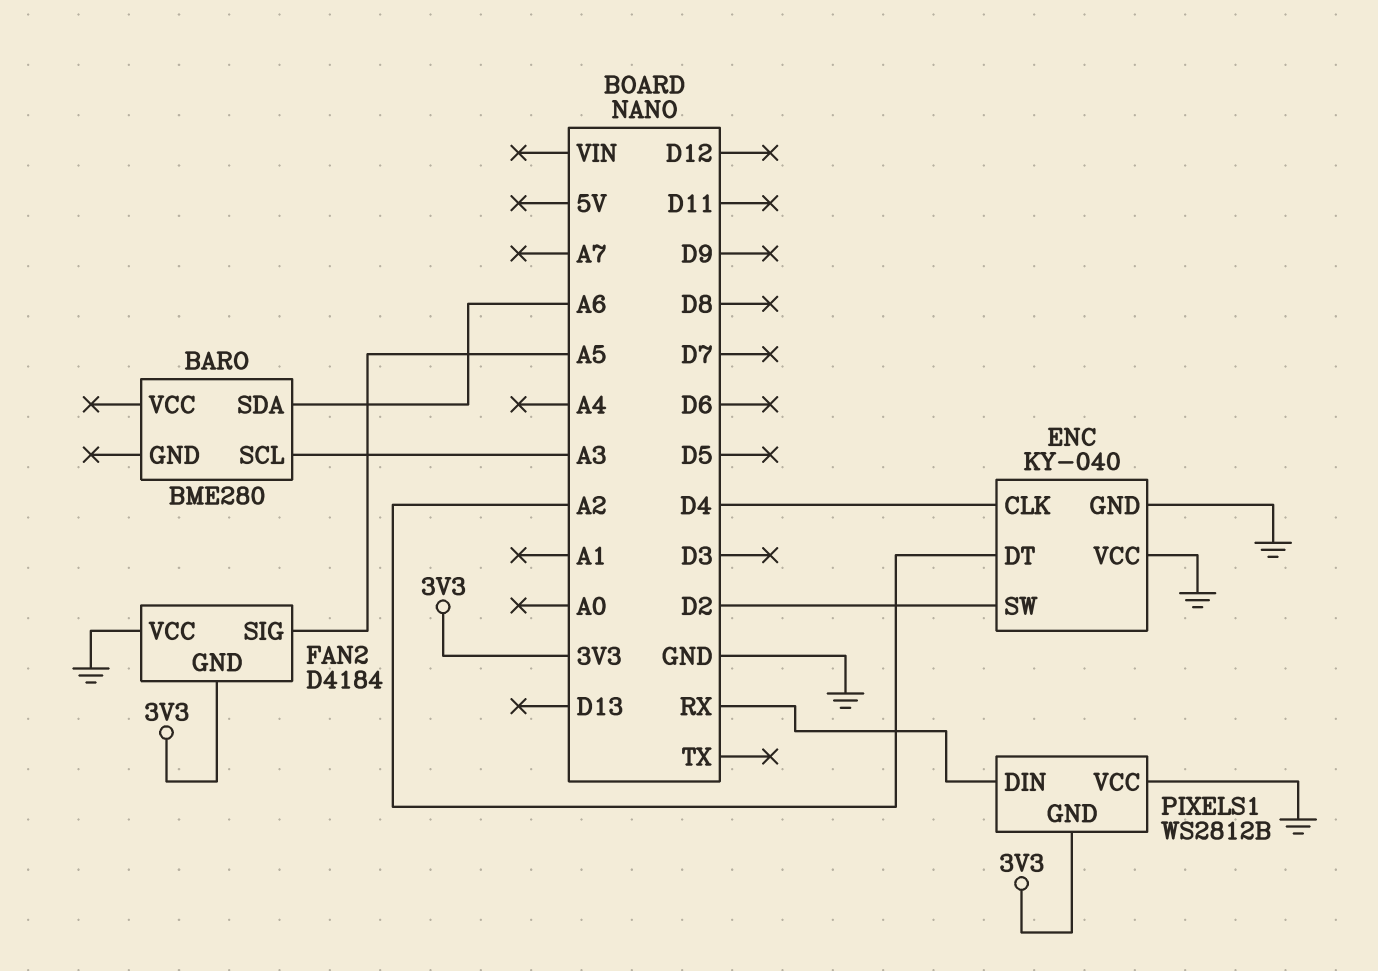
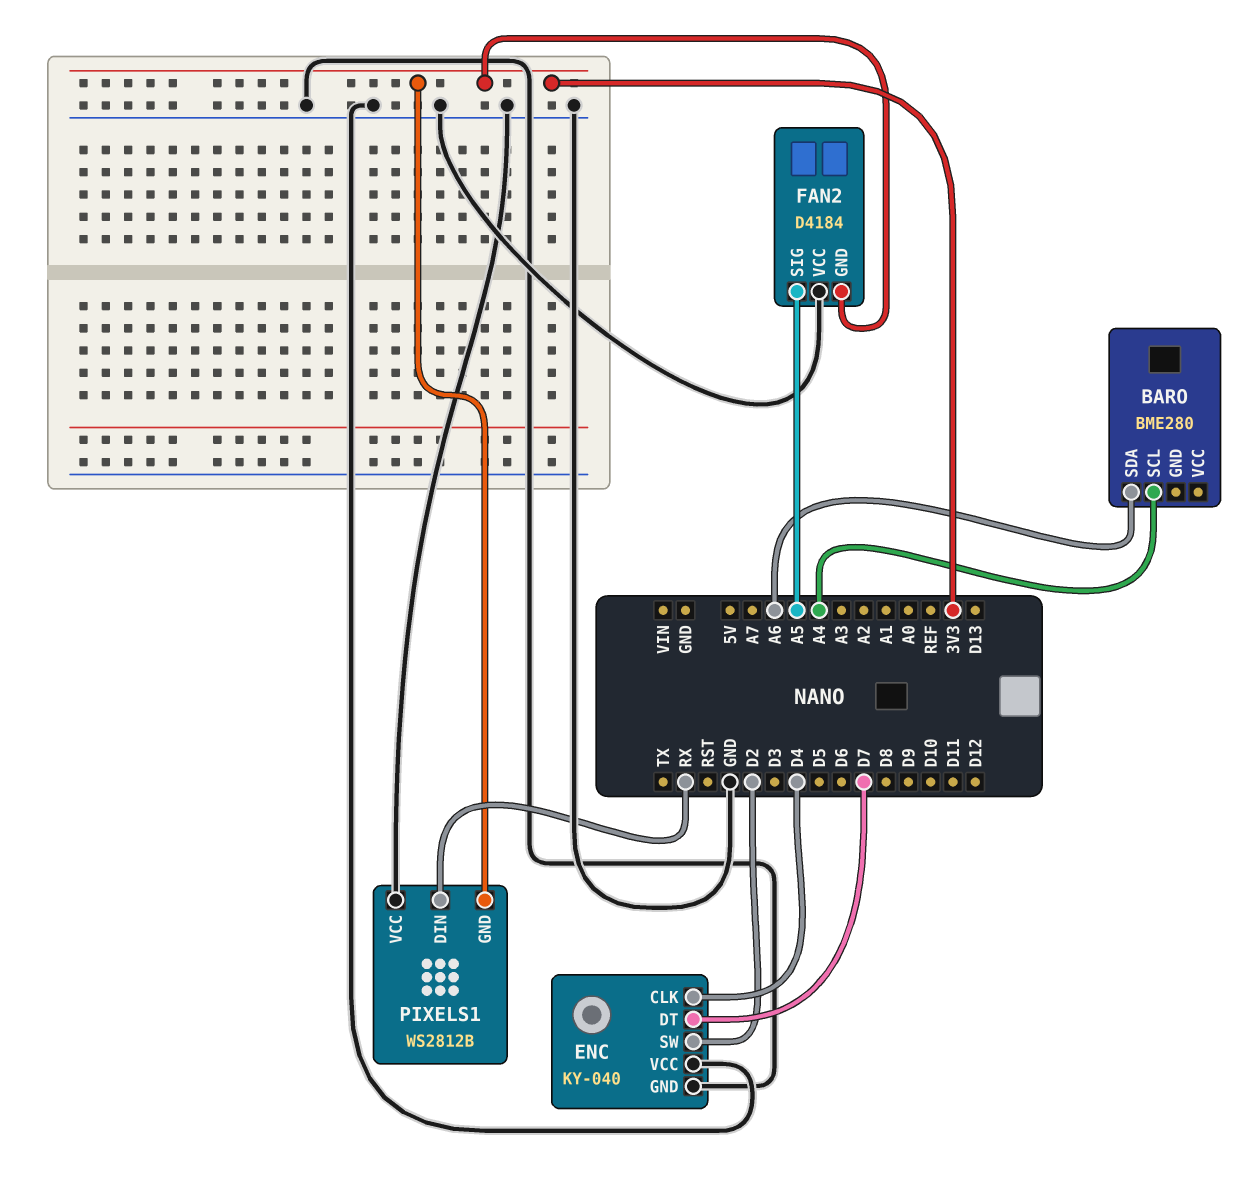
BARO pin SCL: A3 -> A4
ENC pin DT: A2 -> D7

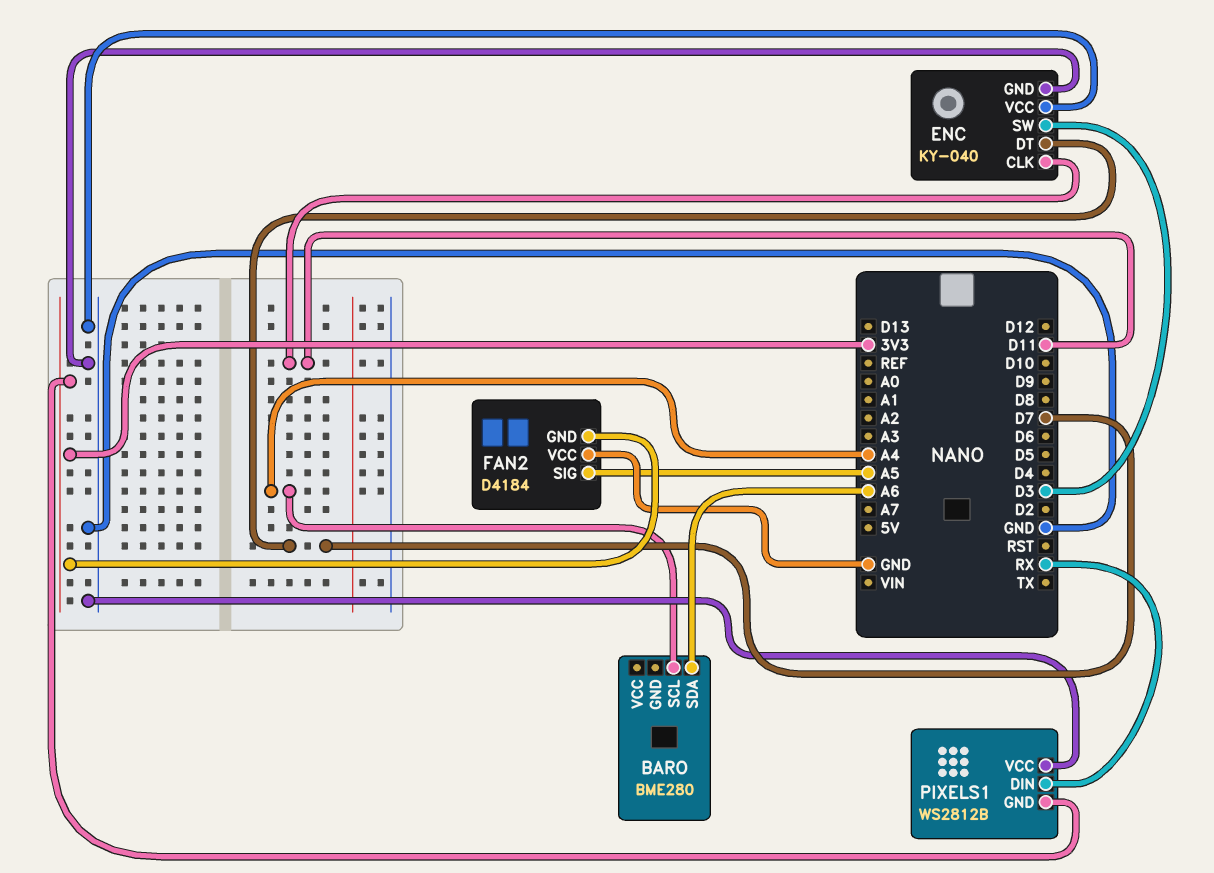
ENC pin CLK: D4 -> D11
ENC pin SW: D2 -> D3

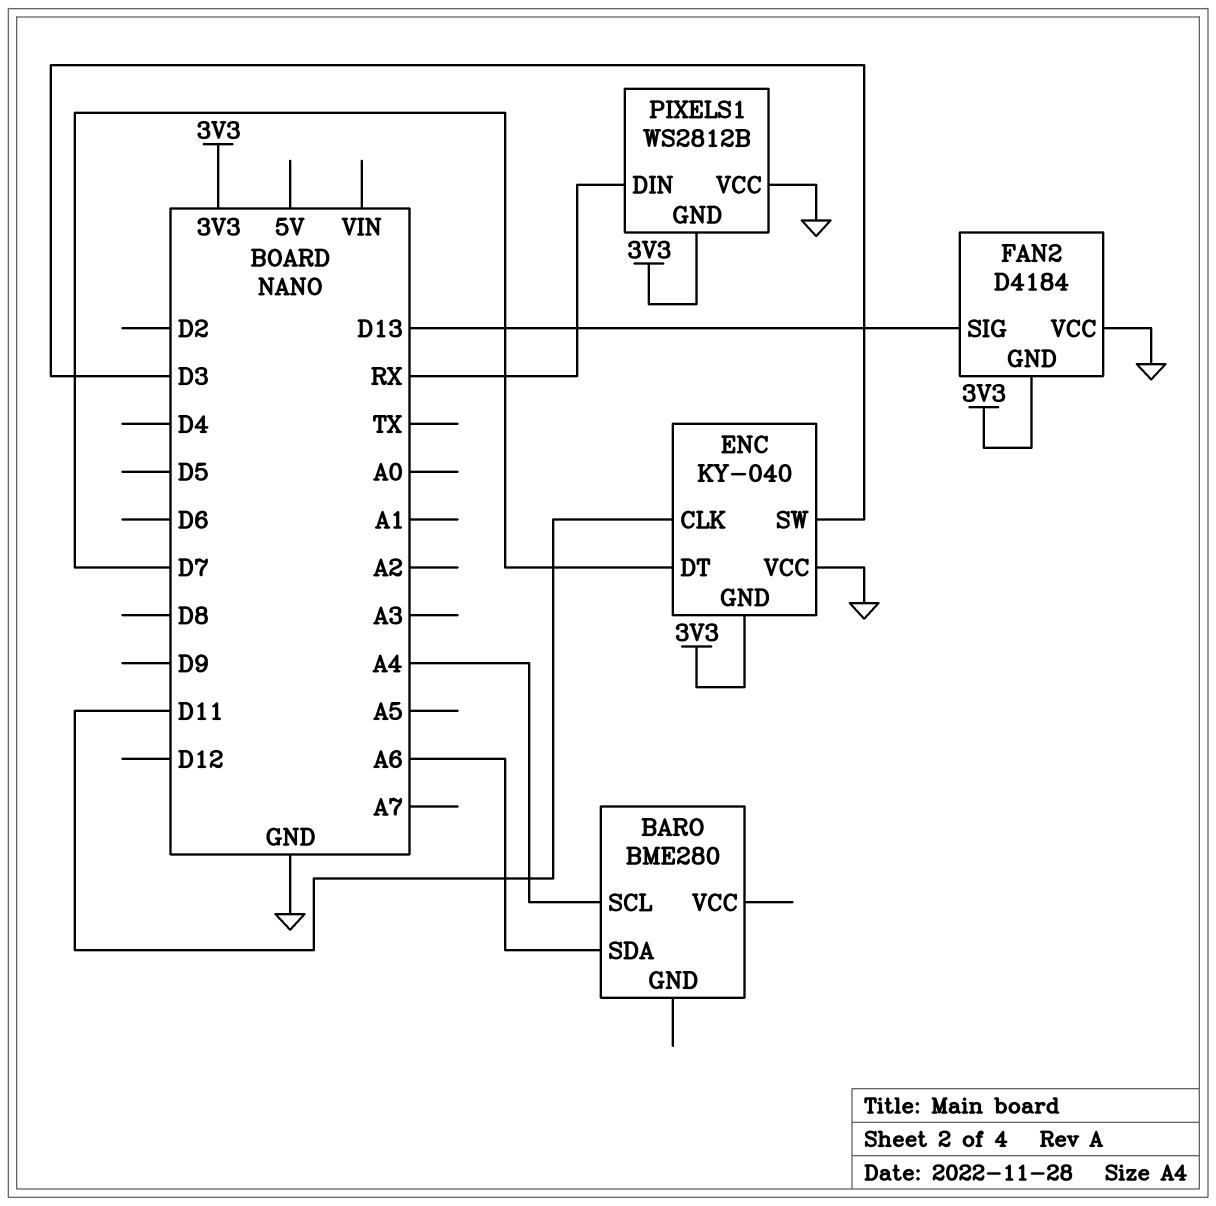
ENC pin GND: GND -> 3V3
FAN2 pin SIG: A5 -> D13

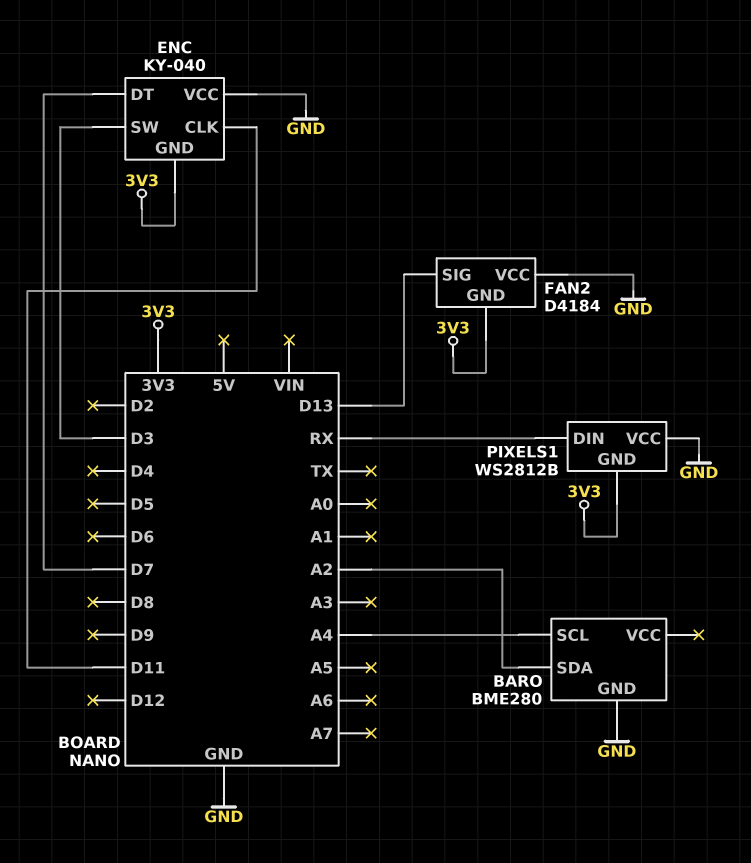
BARO pin GND: none -> GND
BARO pin SDA: A6 -> A2

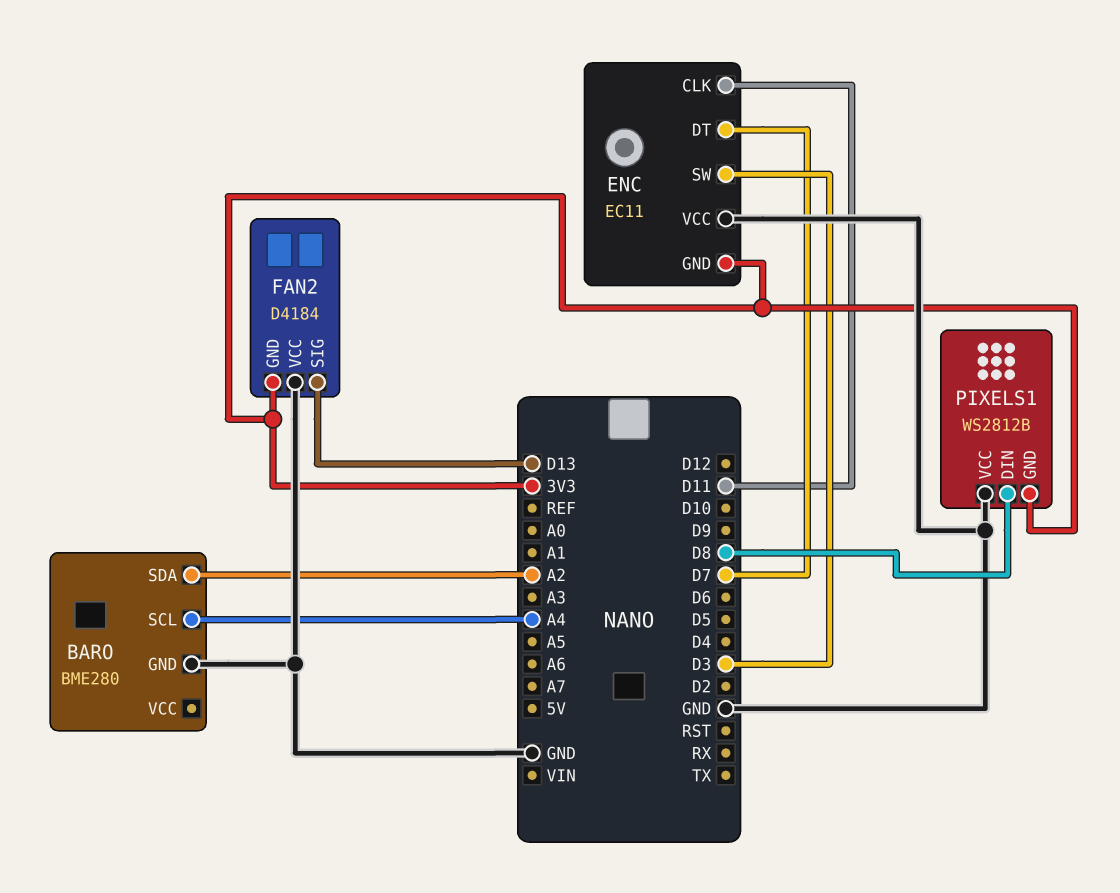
ENC: KY-040 -> EC11
PIXELS1 pin DIN: RX -> D8

